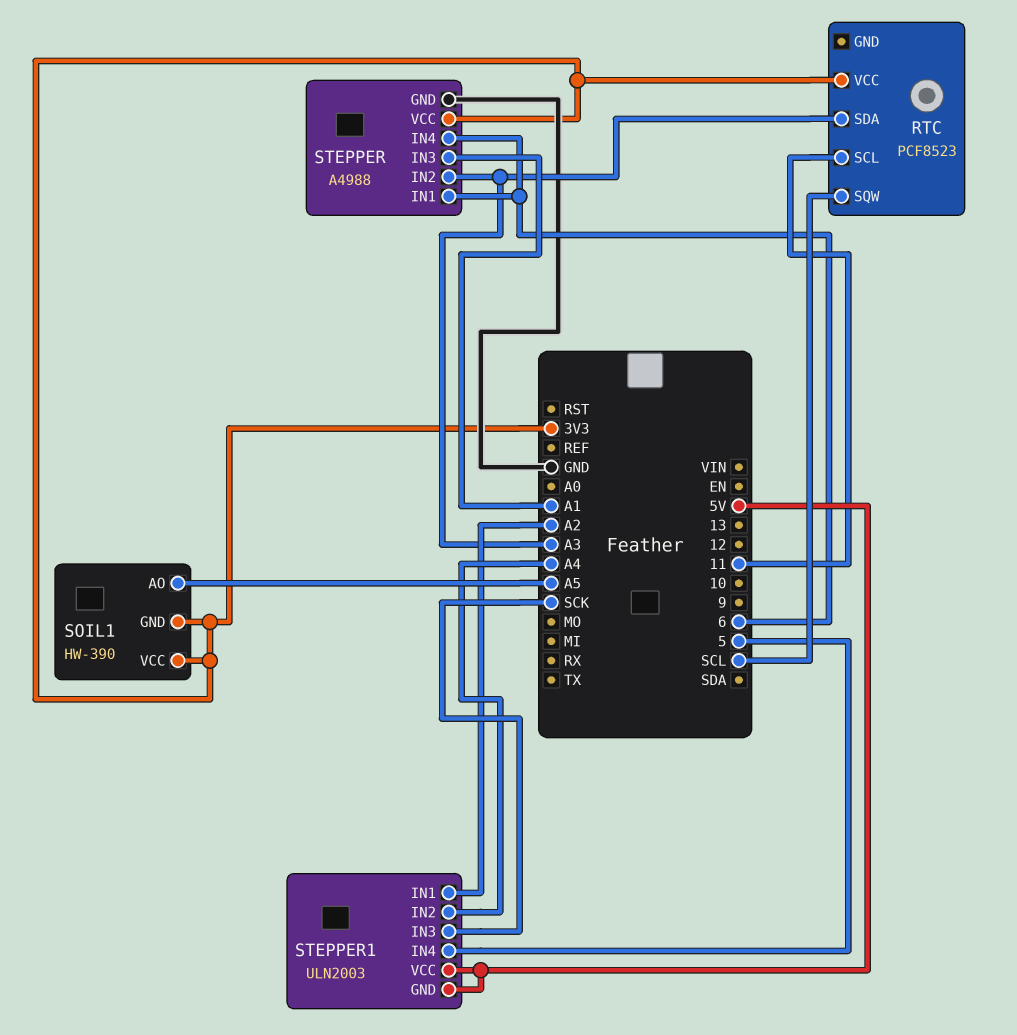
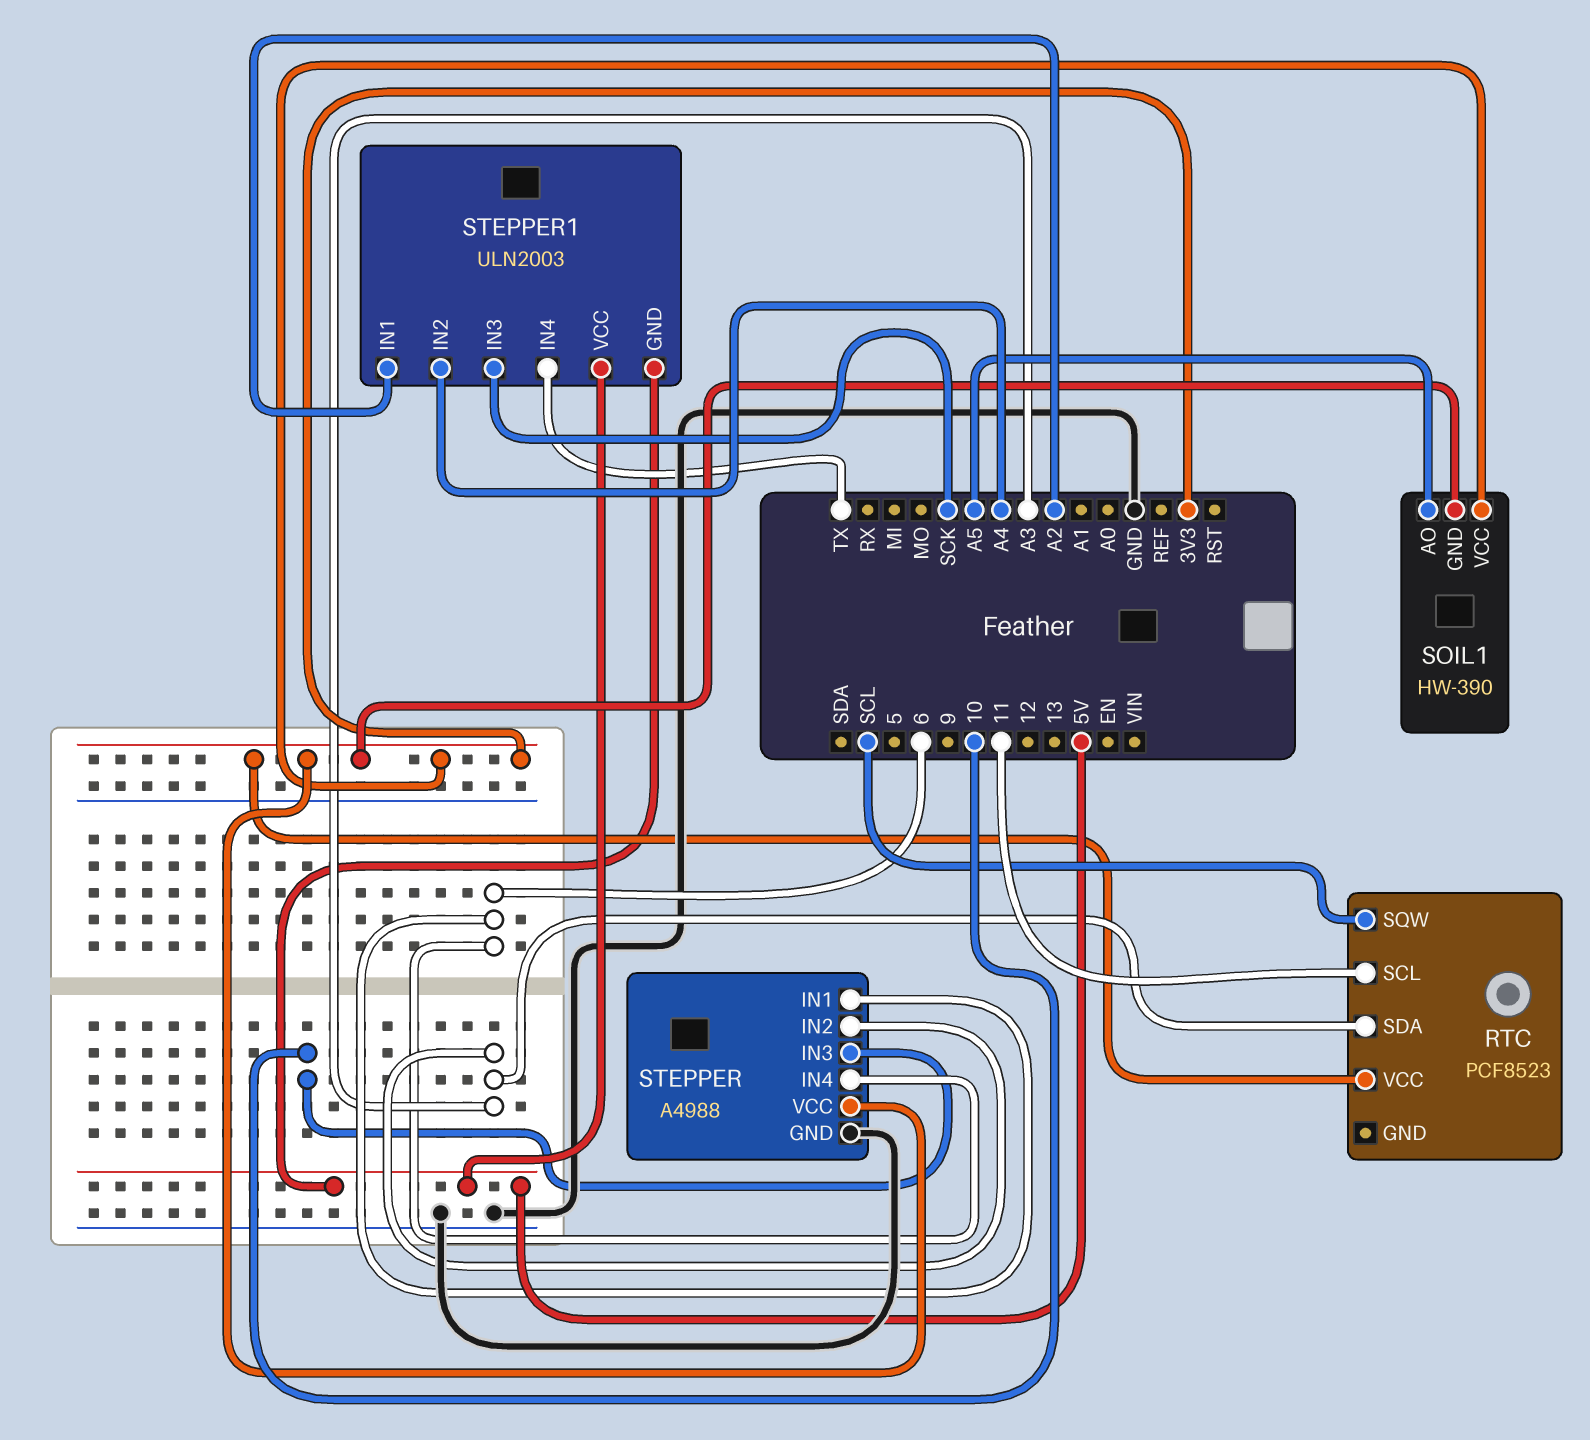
STEPPER pin IN3: A1 -> 10
STEPPER1 pin IN4: 5 -> TX

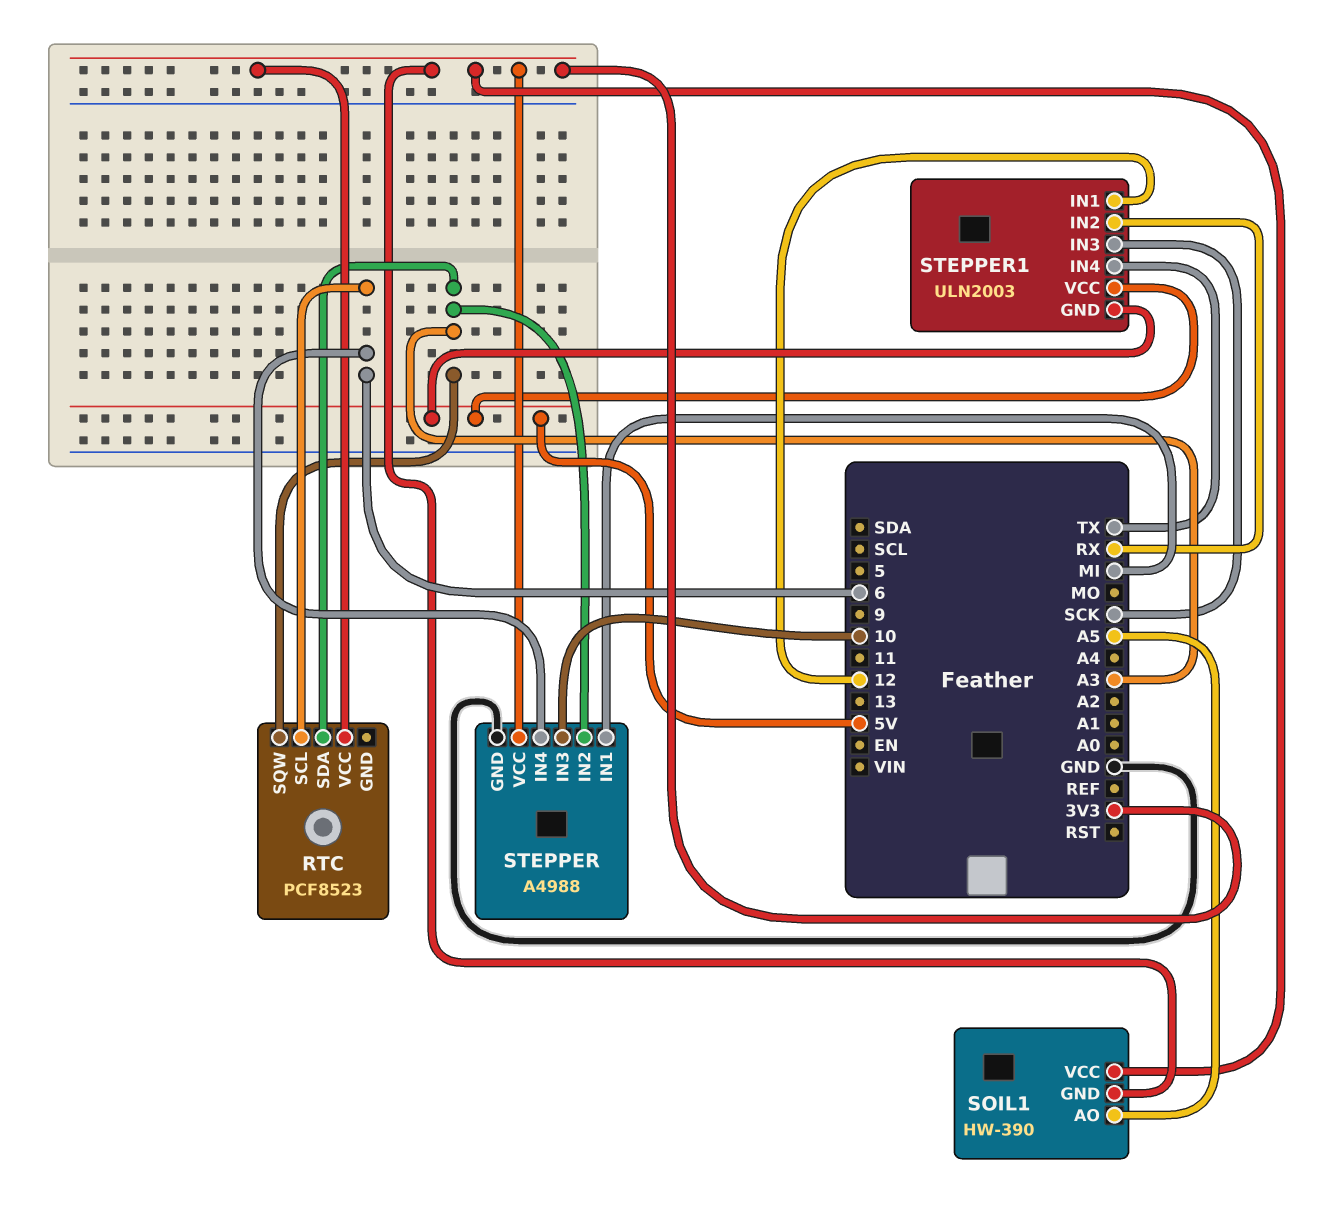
RTC pin SCL: 11 -> 6
RTC pin SQW: SCL -> A3
STEPPER pin IN1: 6 -> MI
STEPPER1 pin IN1: A2 -> 12
STEPPER1 pin IN2: A4 -> RX

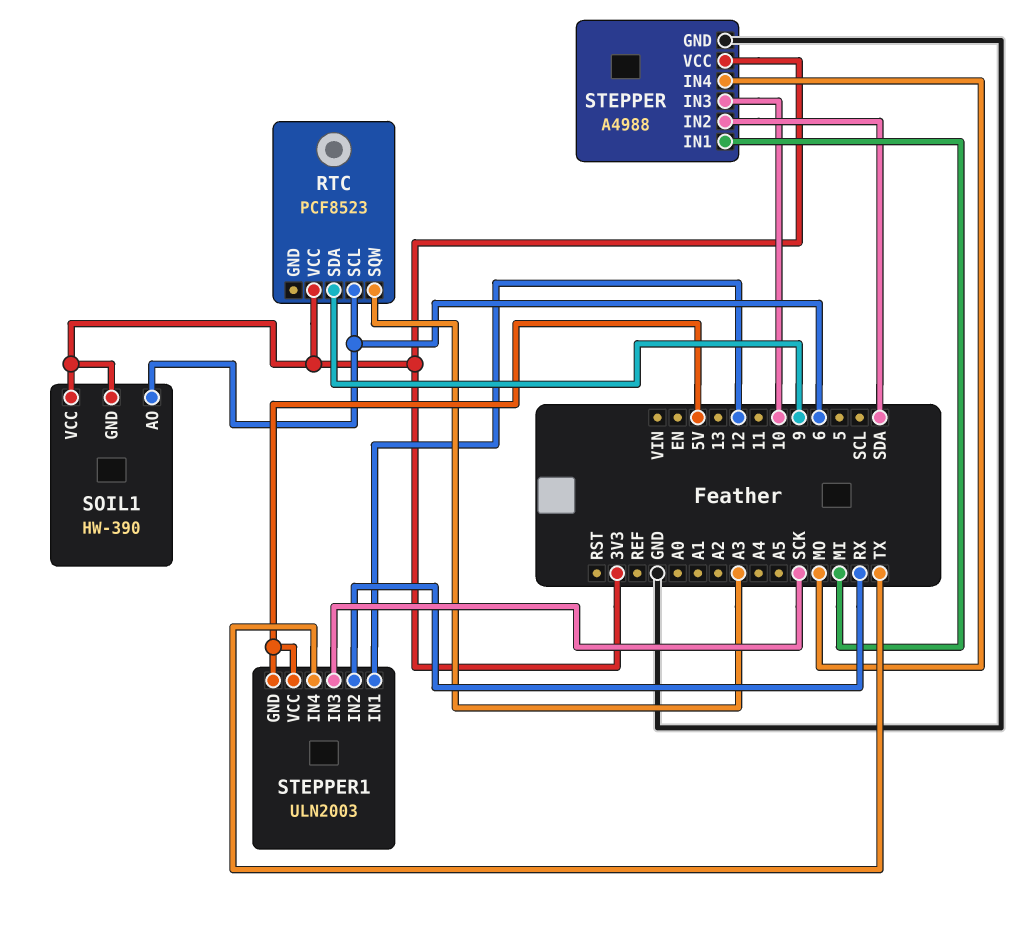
RTC pin SDA: A3 -> 9
SOIL1 pin AO: A5 -> 6
STEPPER pin IN2: A3 -> SDA
STEPPER pin IN4: 6 -> MO

